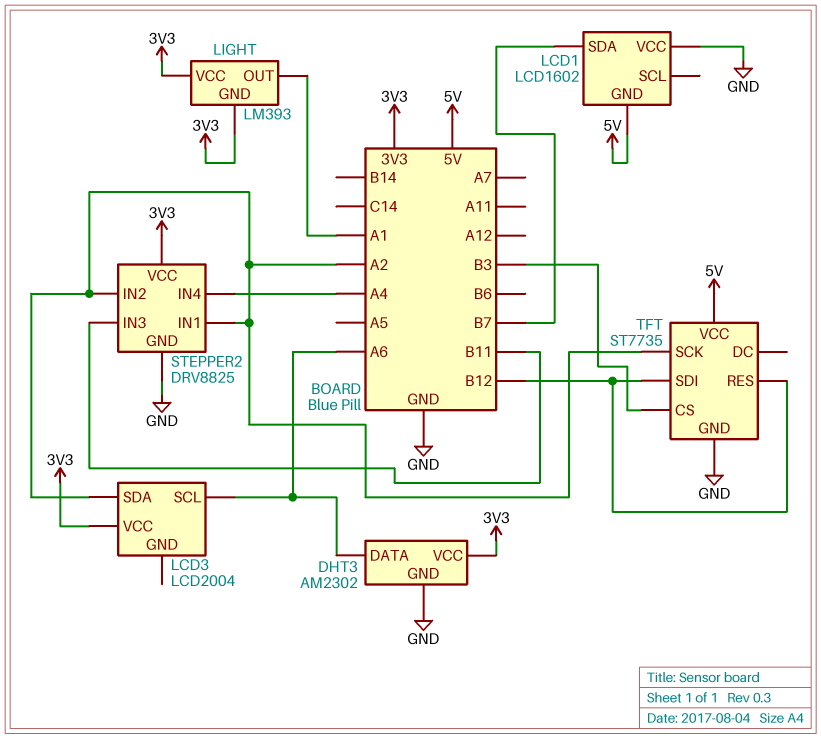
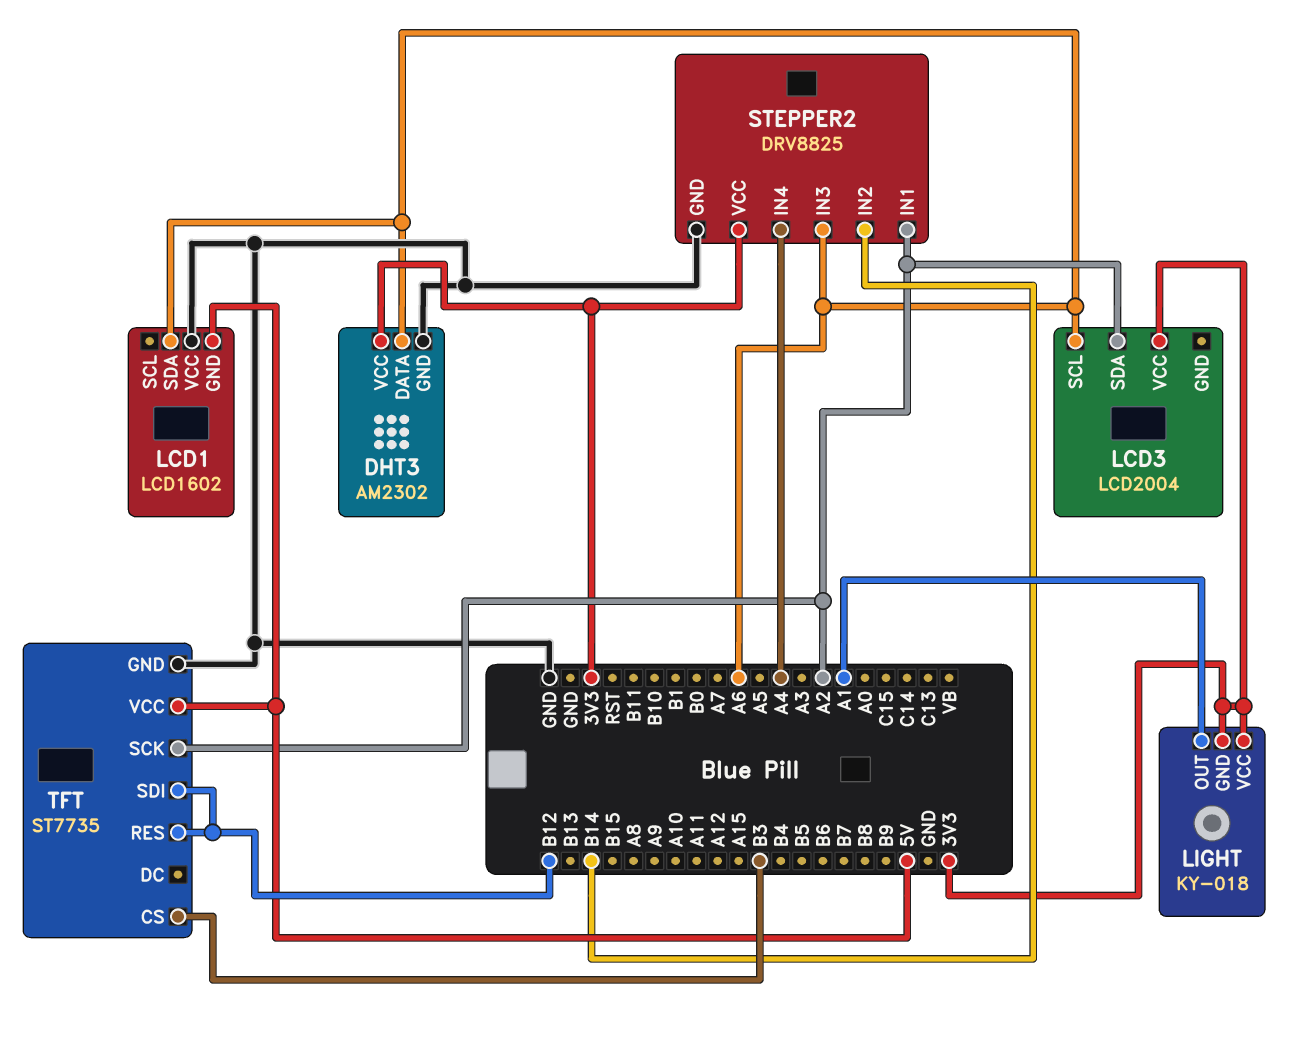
LCD1 pin SDA: B7 -> A6
LIGHT: LM393 -> KY-018
STEPPER2 pin IN2: A2 -> B14
STEPPER2 pin IN3: B11 -> A6

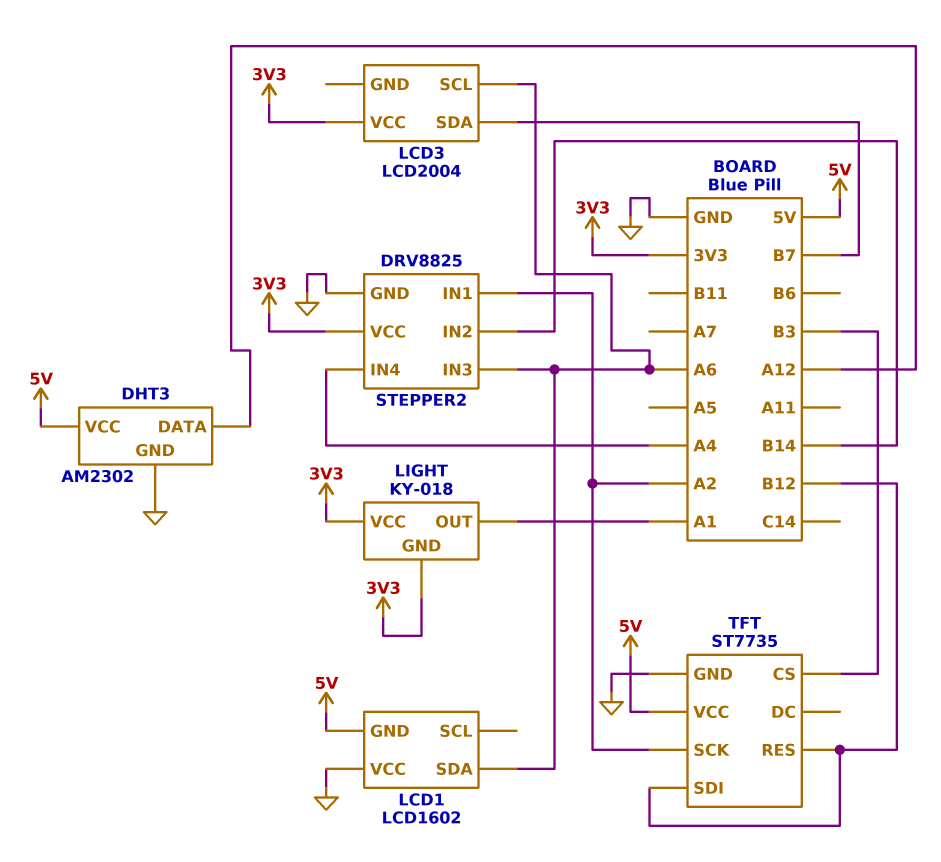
DHT3 pin DATA: A6 -> A12
DHT3 pin VCC: 3V3 -> 5V
LCD3 pin SDA: A2 -> B7

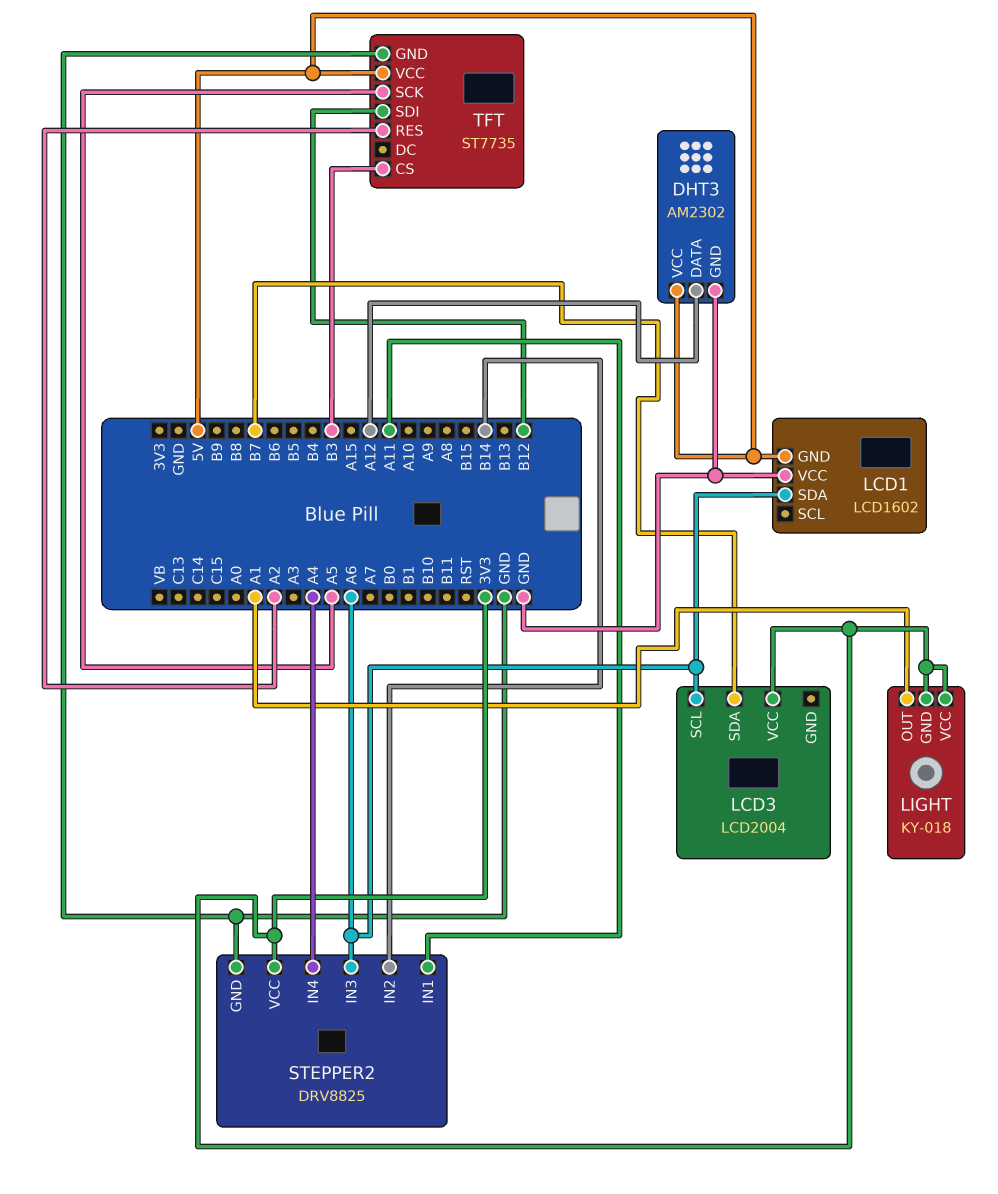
STEPPER2 pin IN1: A2 -> A11
TFT pin RES: B12 -> A2
TFT pin SCK: A2 -> A5

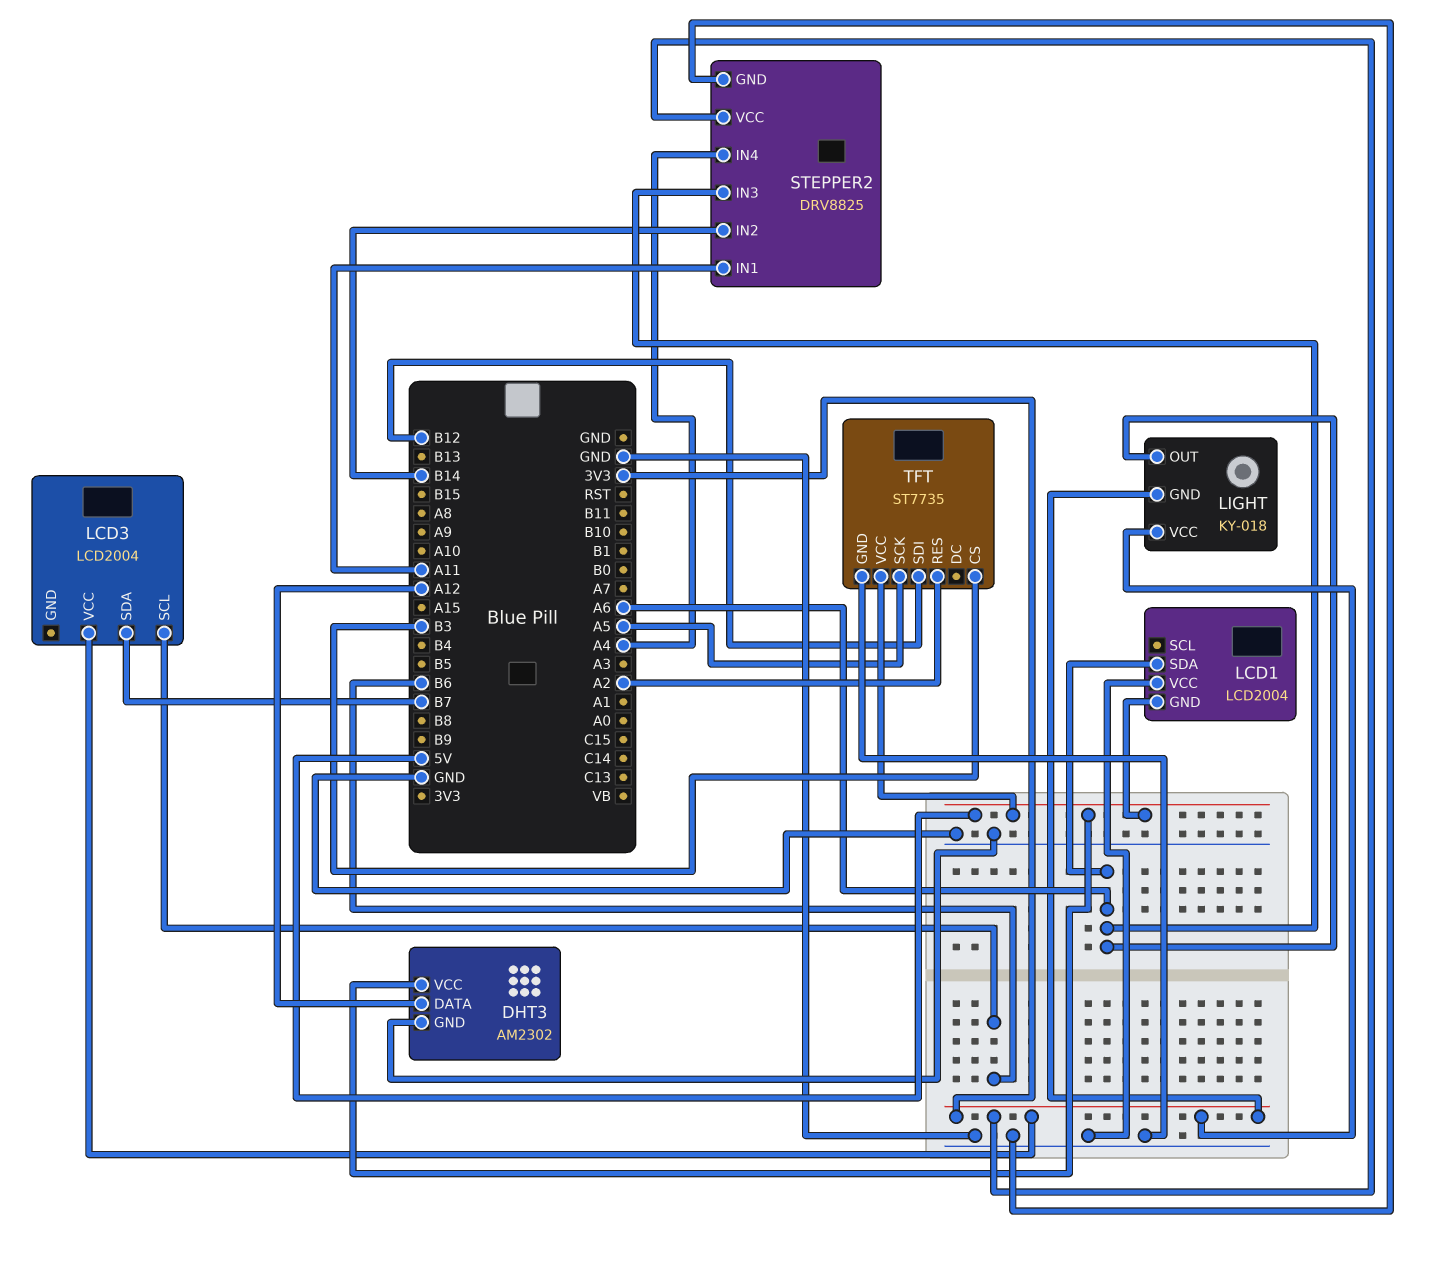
LCD1: LCD1602 -> LCD2004
LCD3 pin SCL: A6 -> B6
LIGHT pin OUT: A1 -> A6

